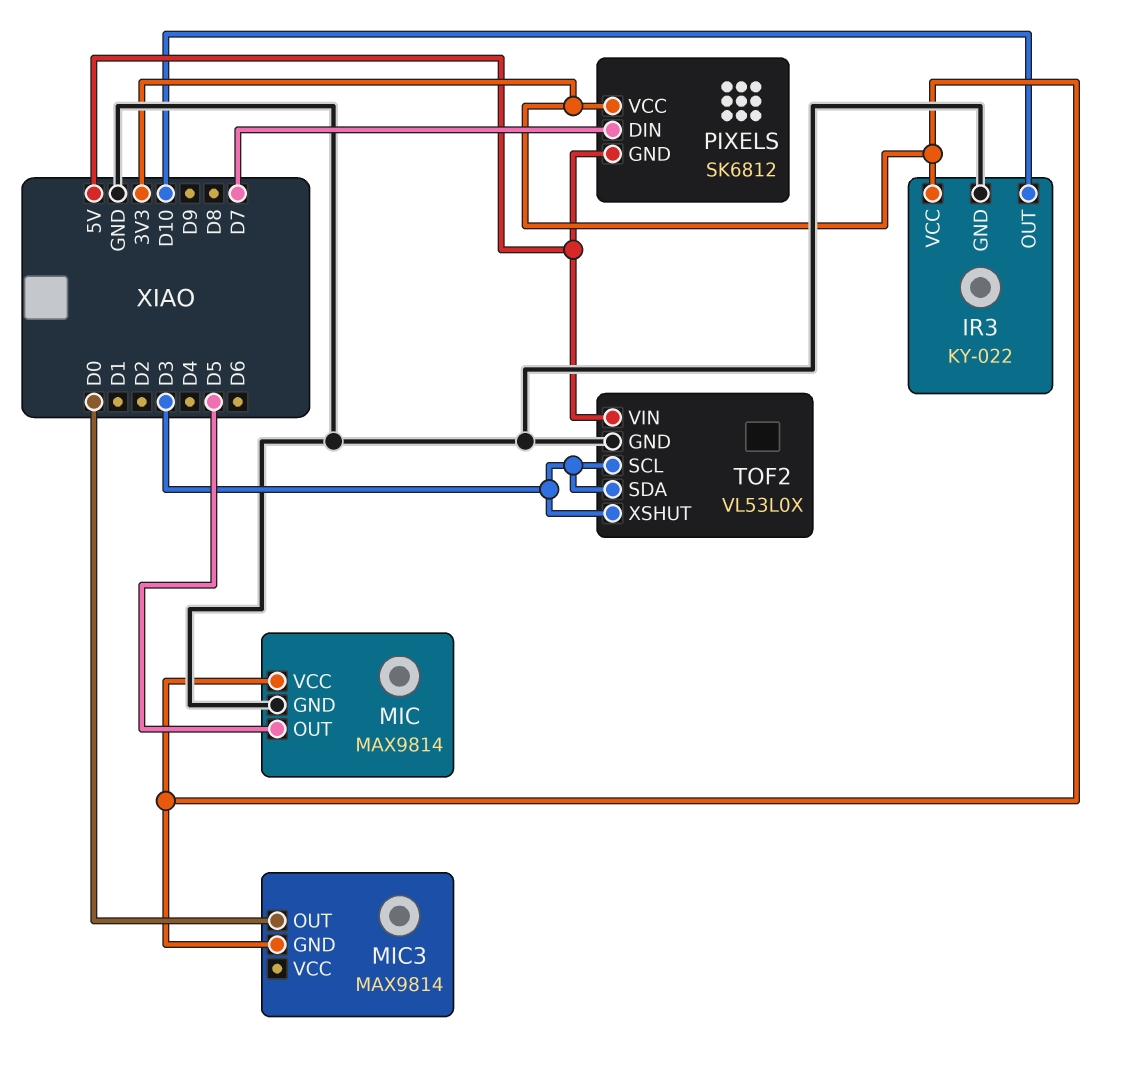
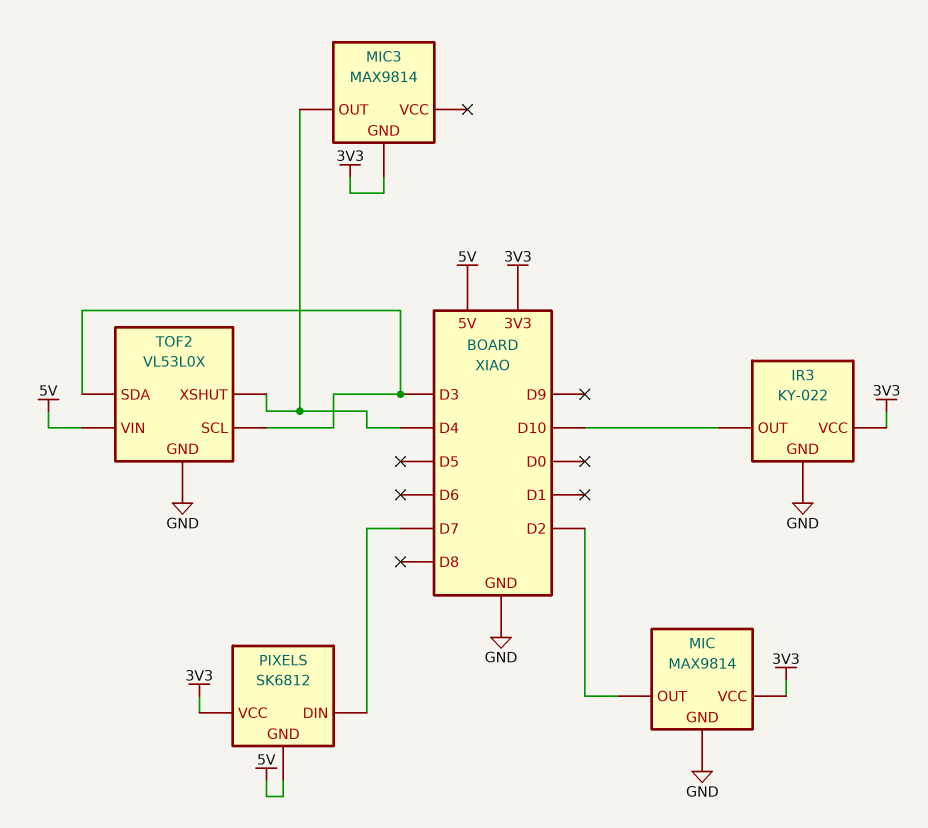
MIC pin OUT: D5 -> D2
MIC3 pin OUT: D0 -> D4
TOF2 pin XSHUT: D3 -> D4

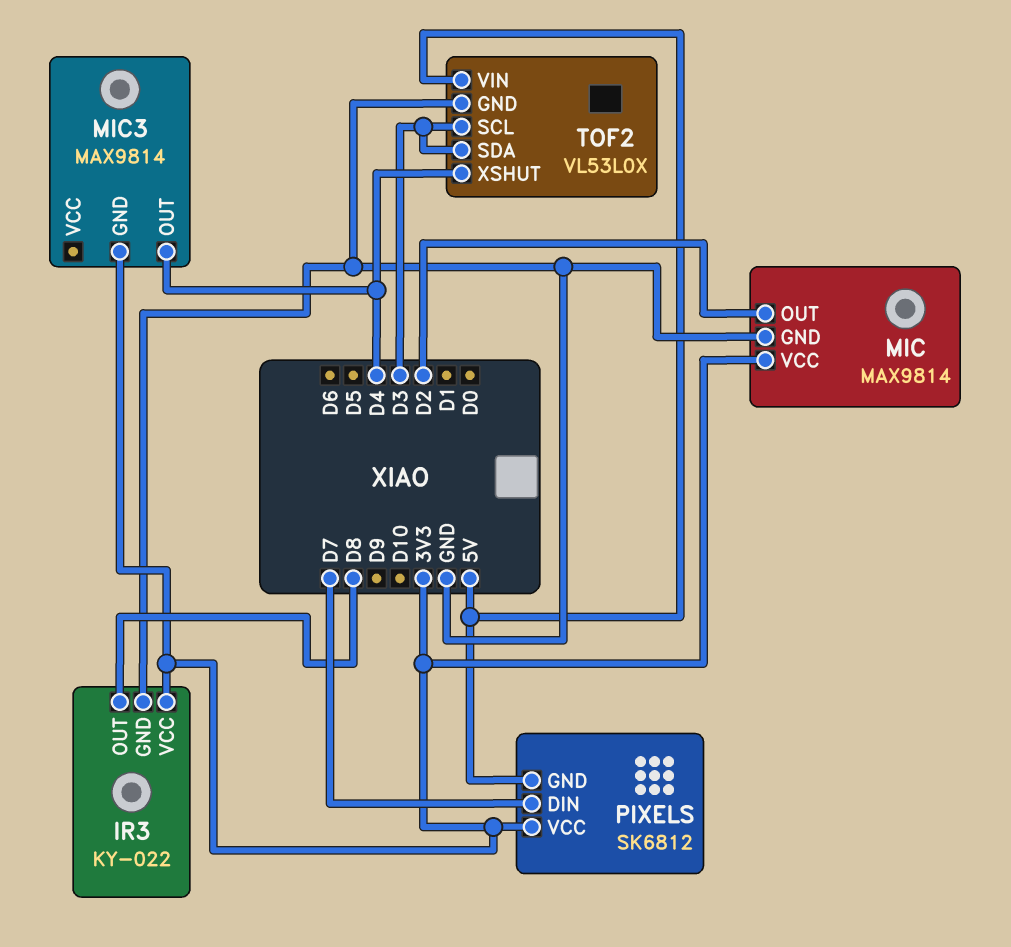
IR3 pin OUT: D10 -> D8

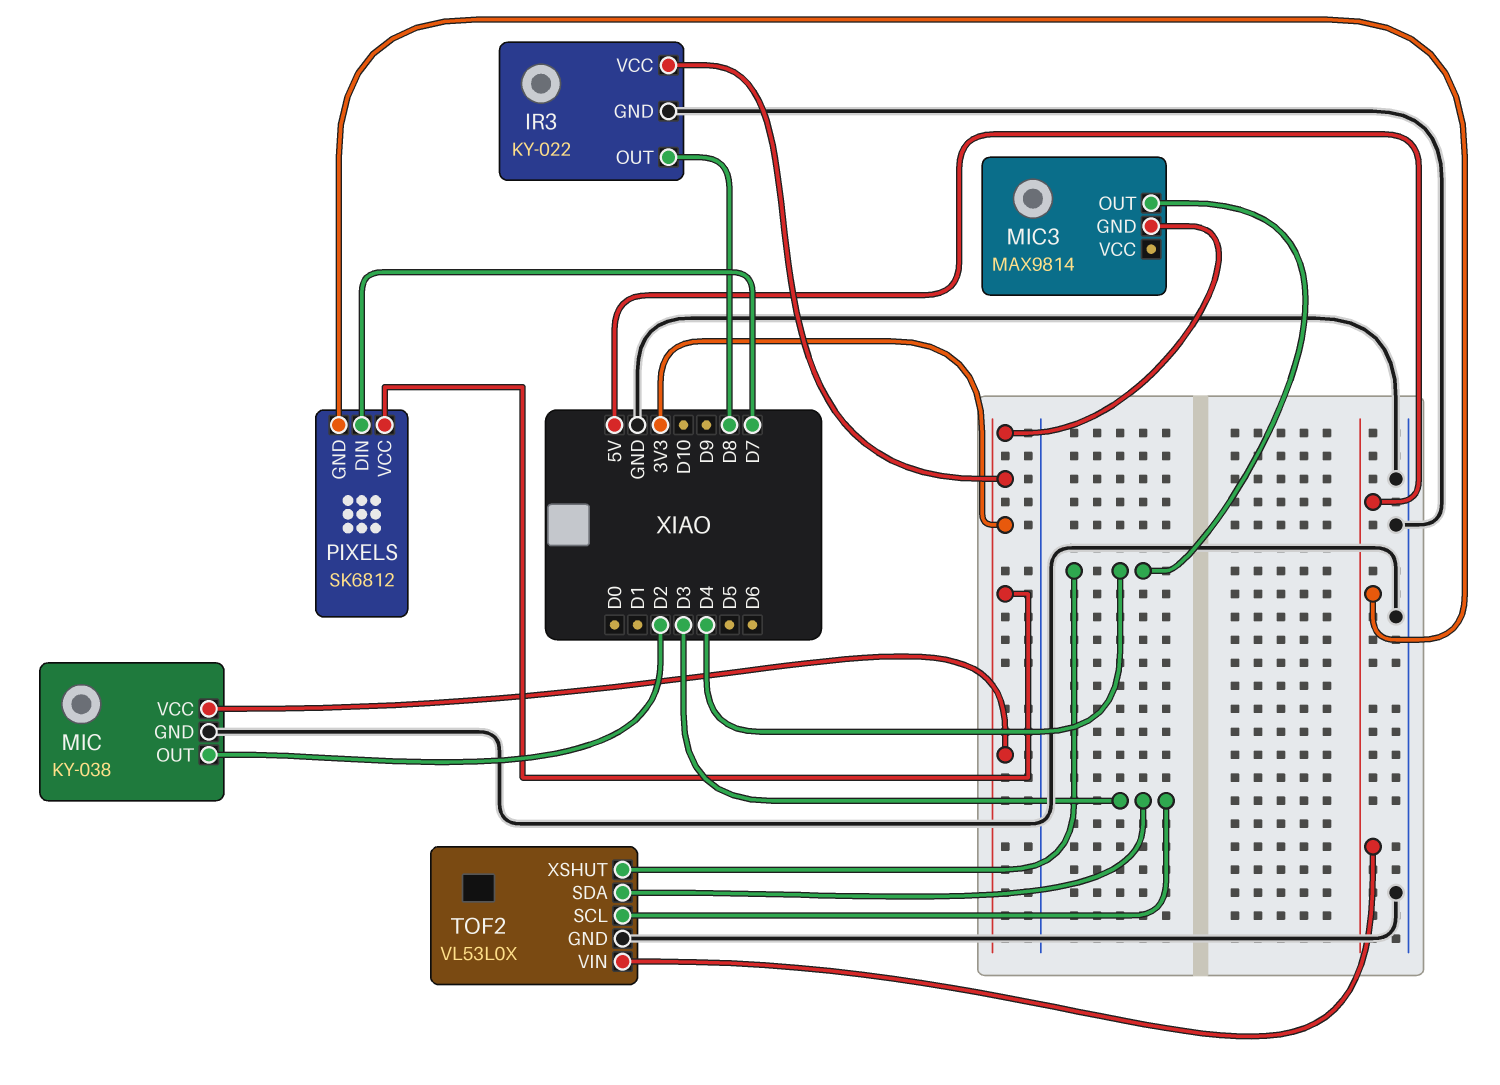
MIC: MAX9814 -> KY-038

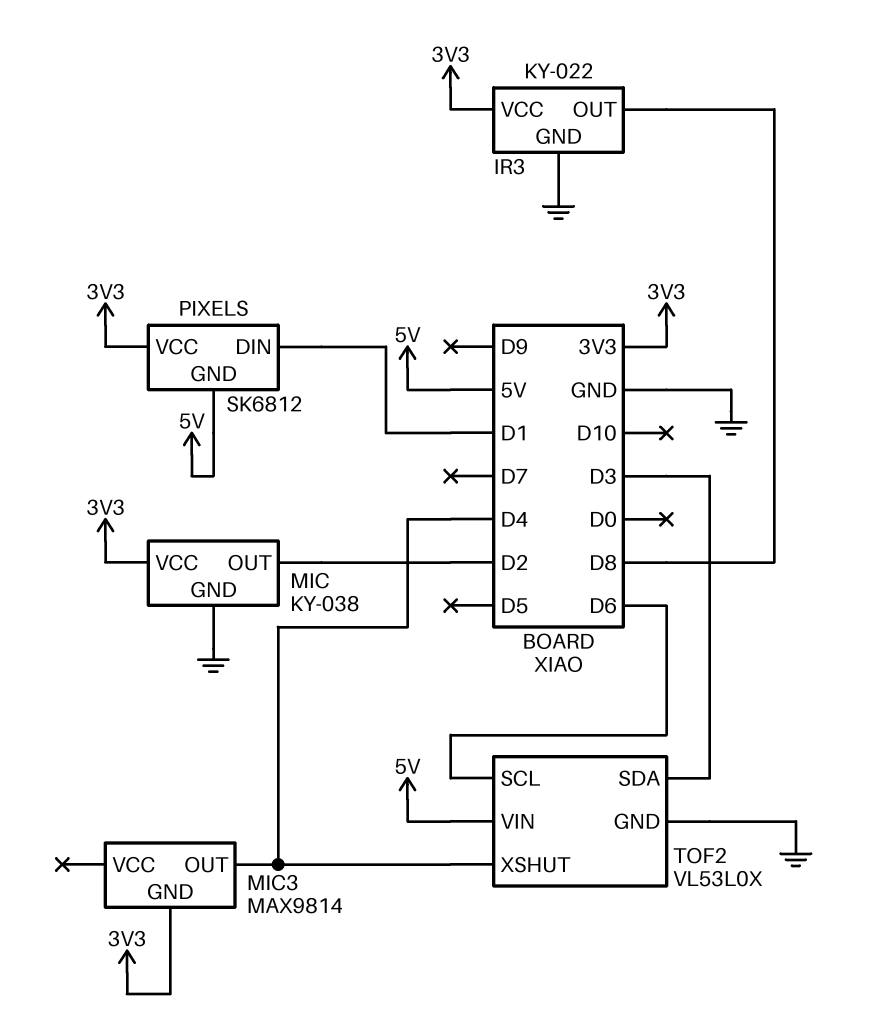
PIXELS pin DIN: D7 -> D1
TOF2 pin SCL: D3 -> D6

